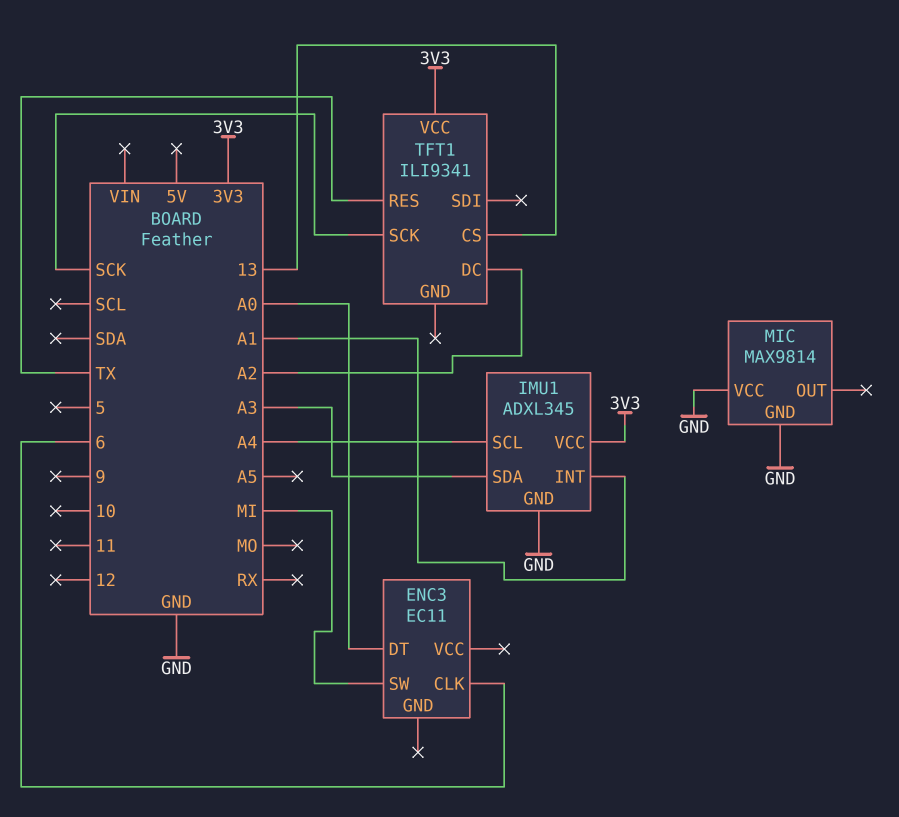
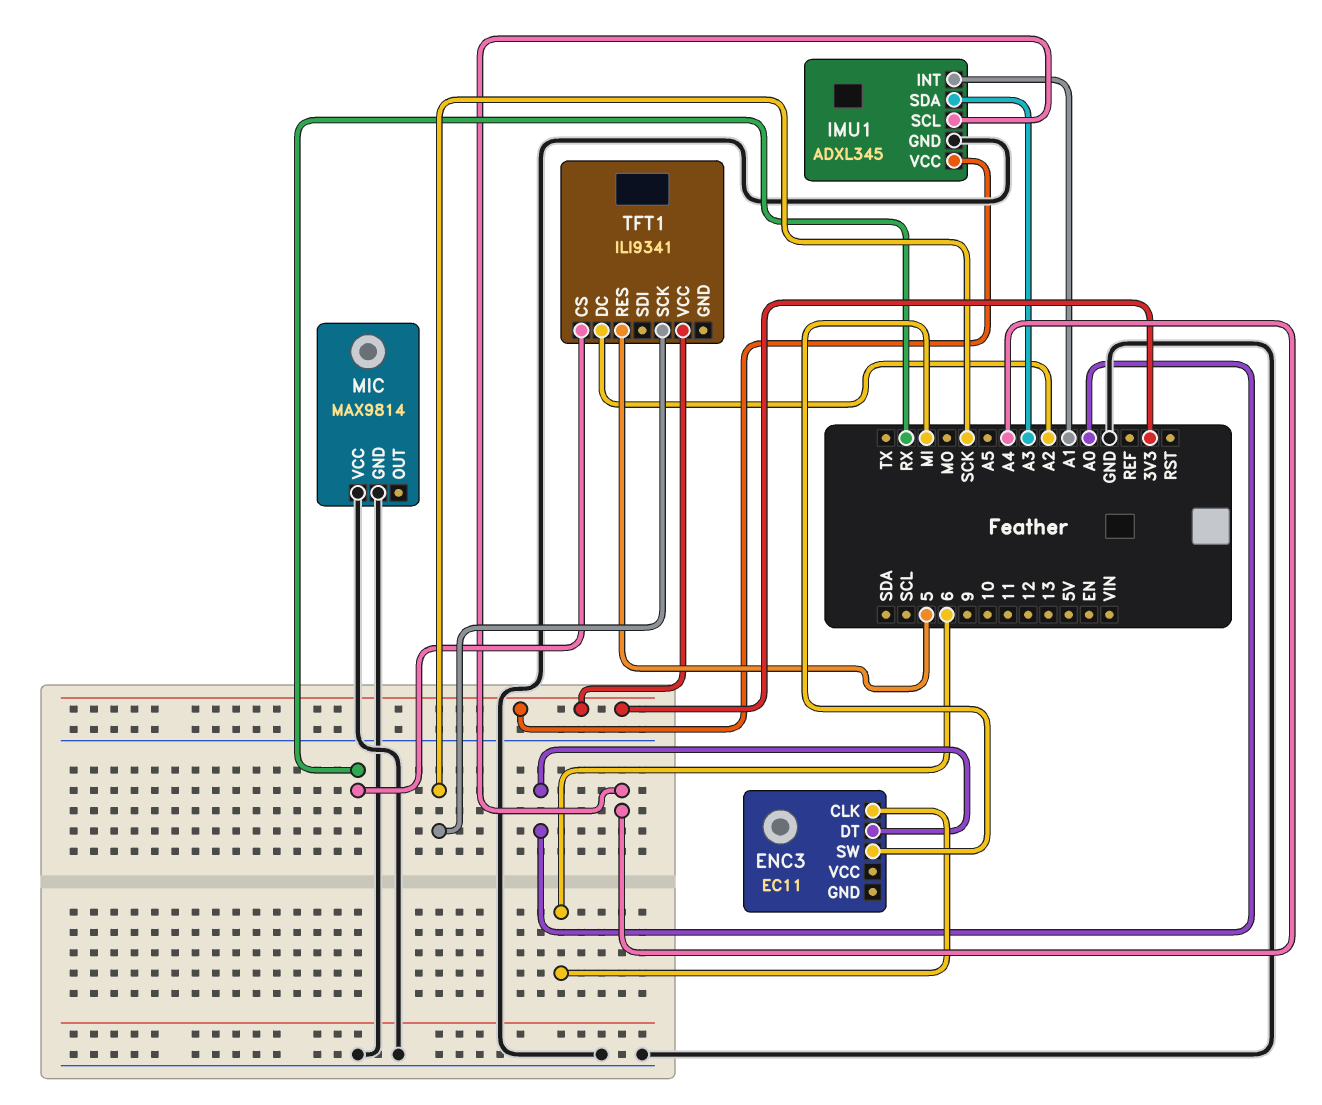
TFT1 pin CS: 13 -> RX
TFT1 pin RES: TX -> 5

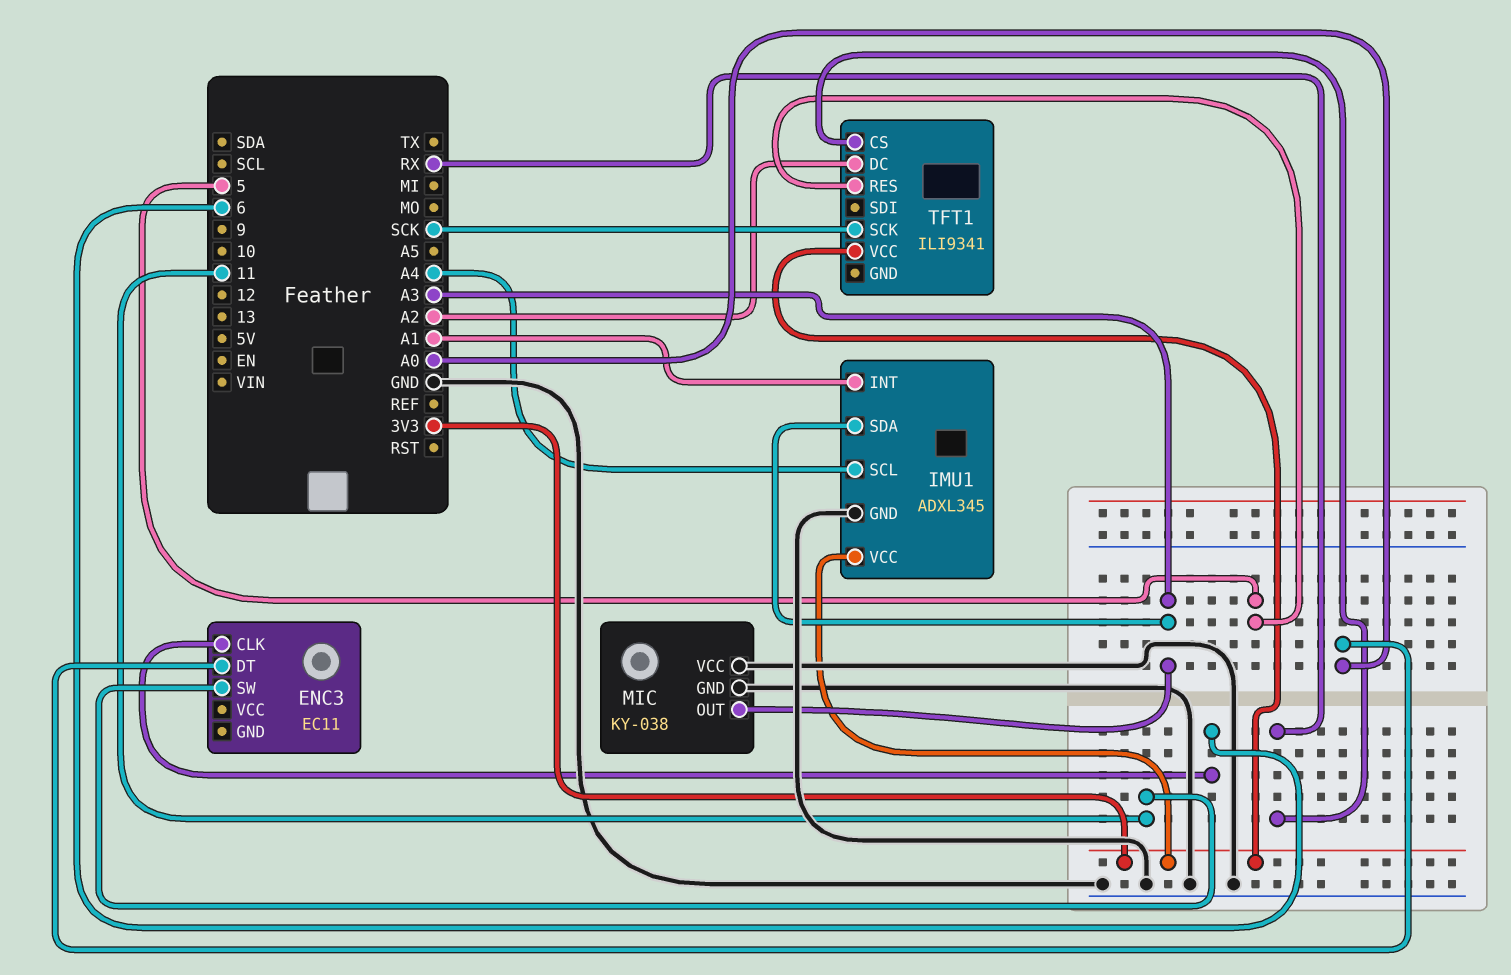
ENC3 pin SW: MI -> 11
MIC: MAX9814 -> KY-038
MIC pin OUT: none -> A3

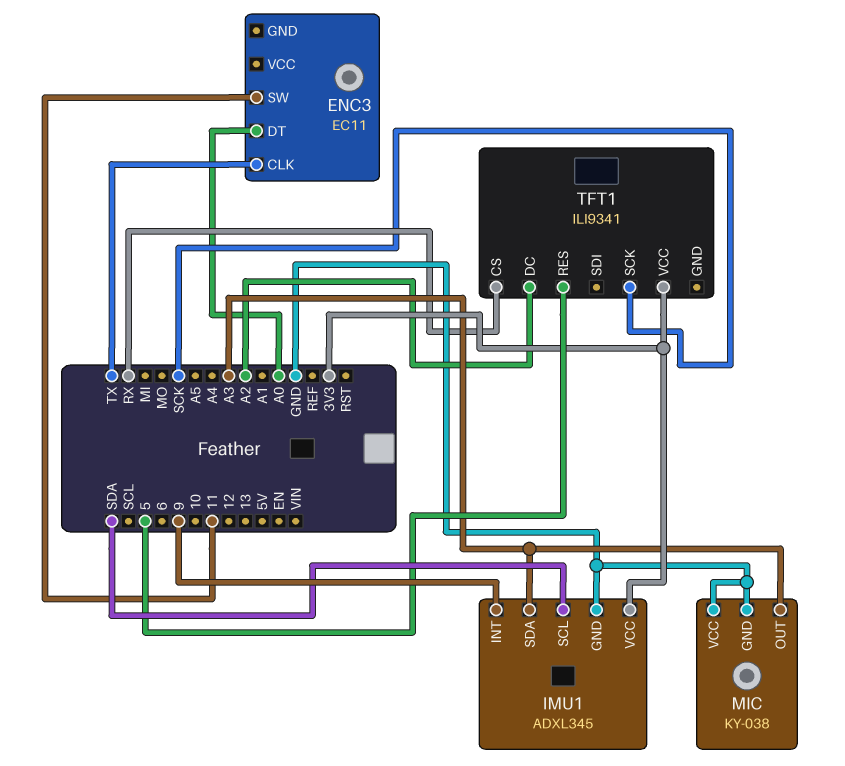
ENC3 pin CLK: 6 -> TX
IMU1 pin INT: A1 -> 9
IMU1 pin SCL: A4 -> SDA

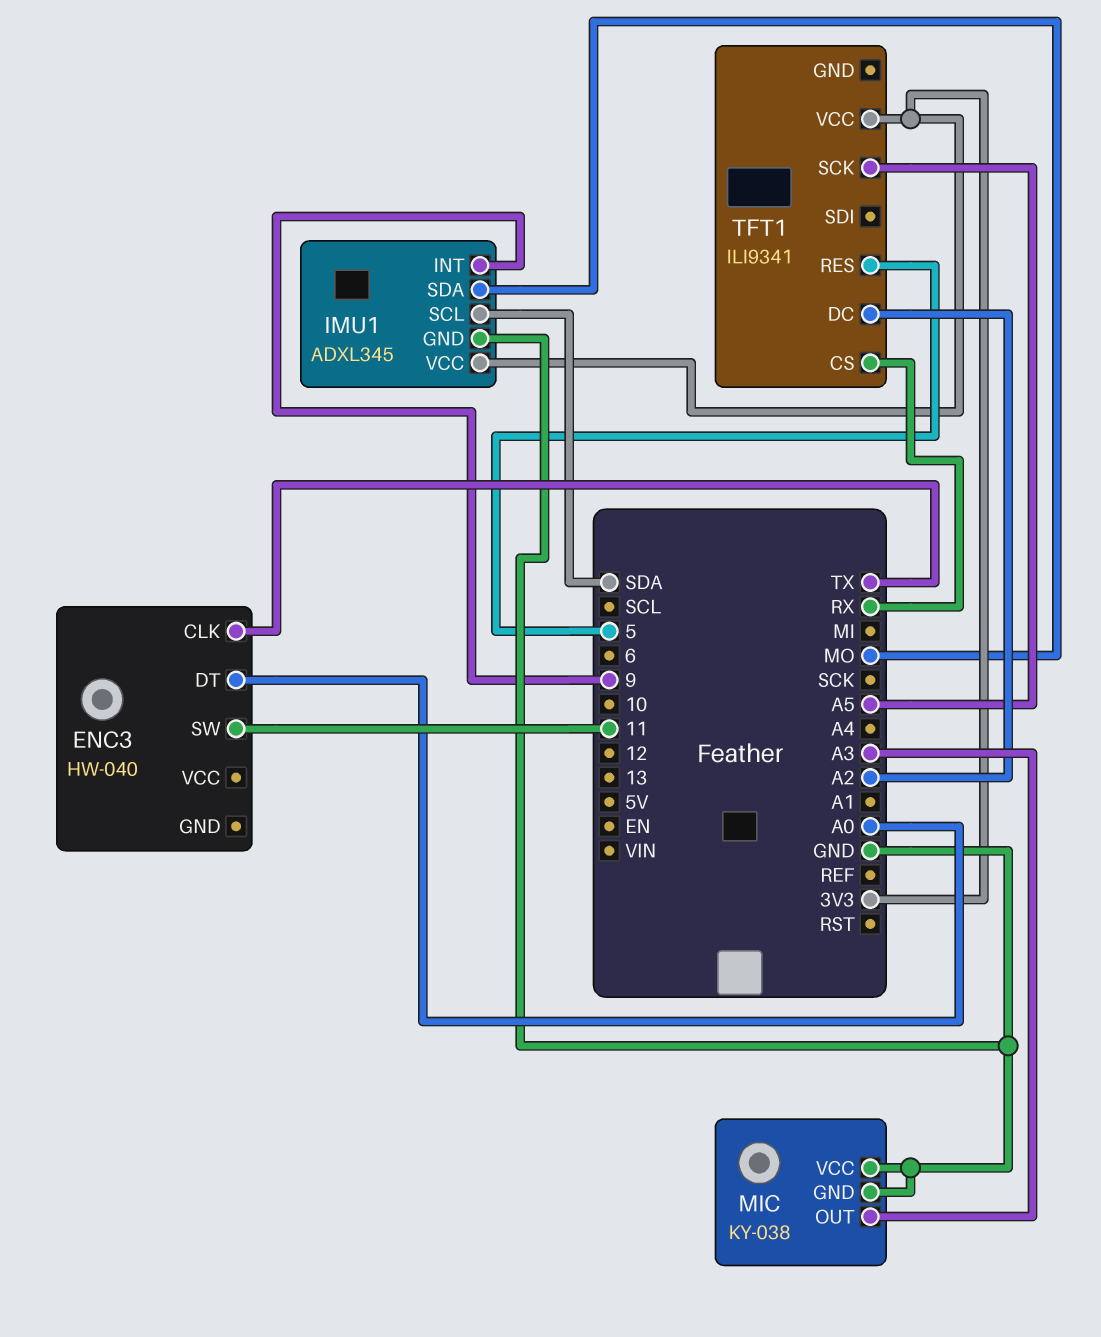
ENC3: EC11 -> HW-040
IMU1 pin SDA: A3 -> MO
TFT1 pin SCK: SCK -> A5

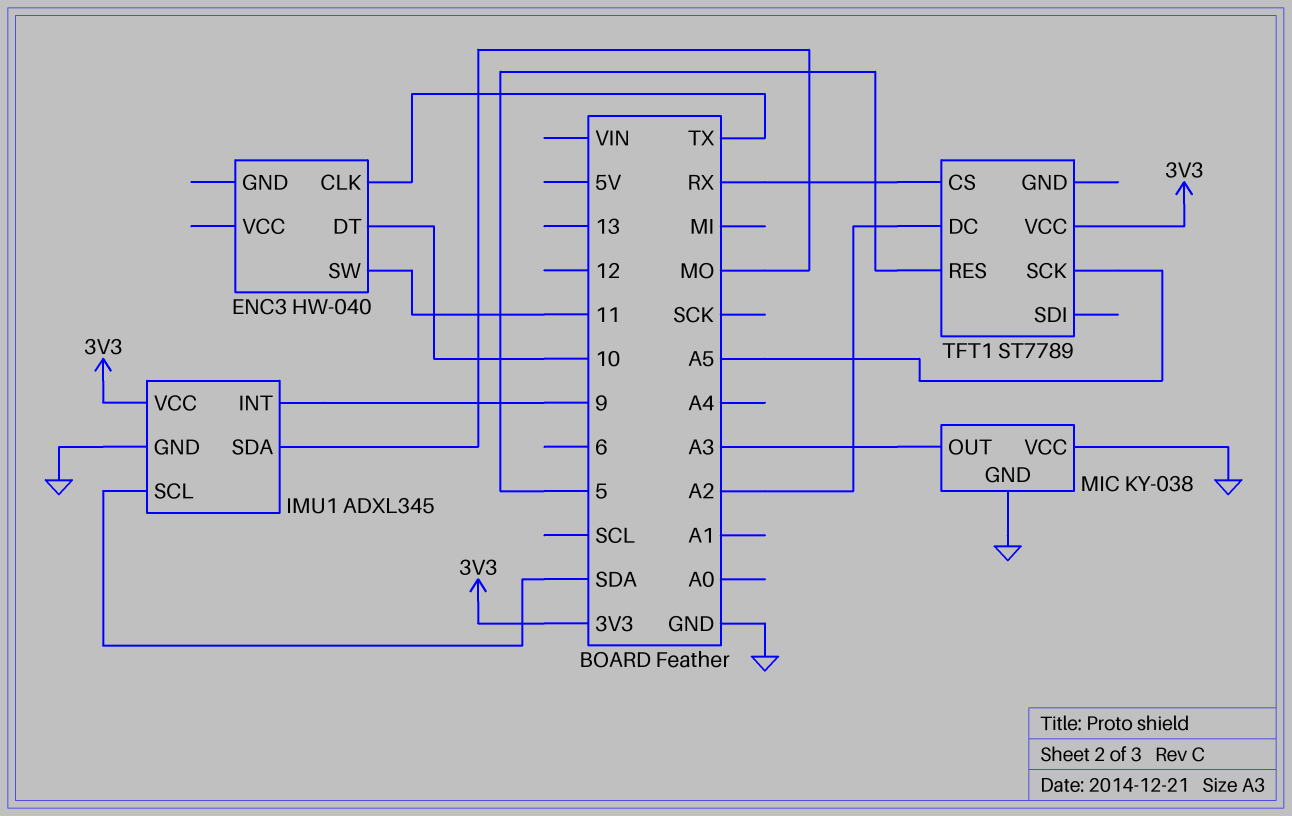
ENC3 pin DT: A0 -> 10
TFT1: ILI9341 -> ST7789

